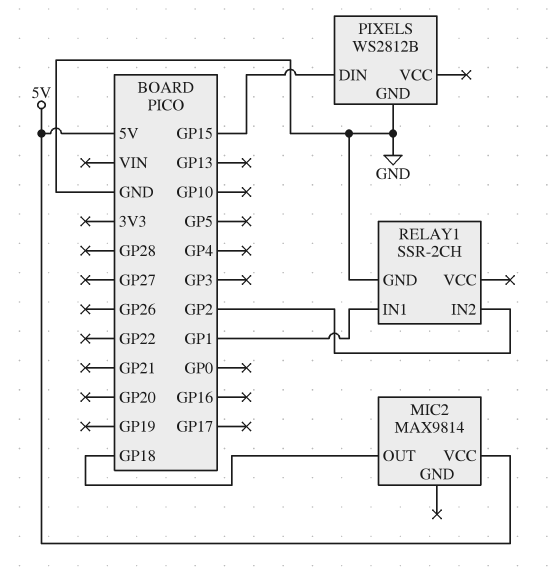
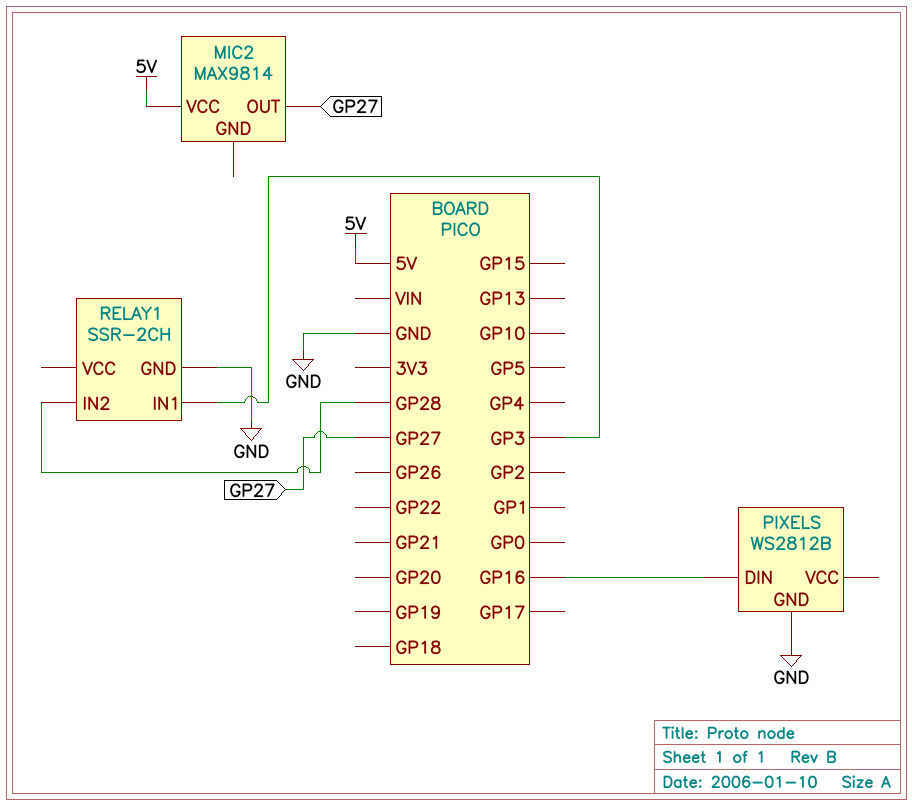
MIC2 pin OUT: GP18 -> GP27
PIXELS pin DIN: GP15 -> GP16
RELAY1 pin IN1: GP1 -> GP3
RELAY1 pin IN2: GP2 -> GP28

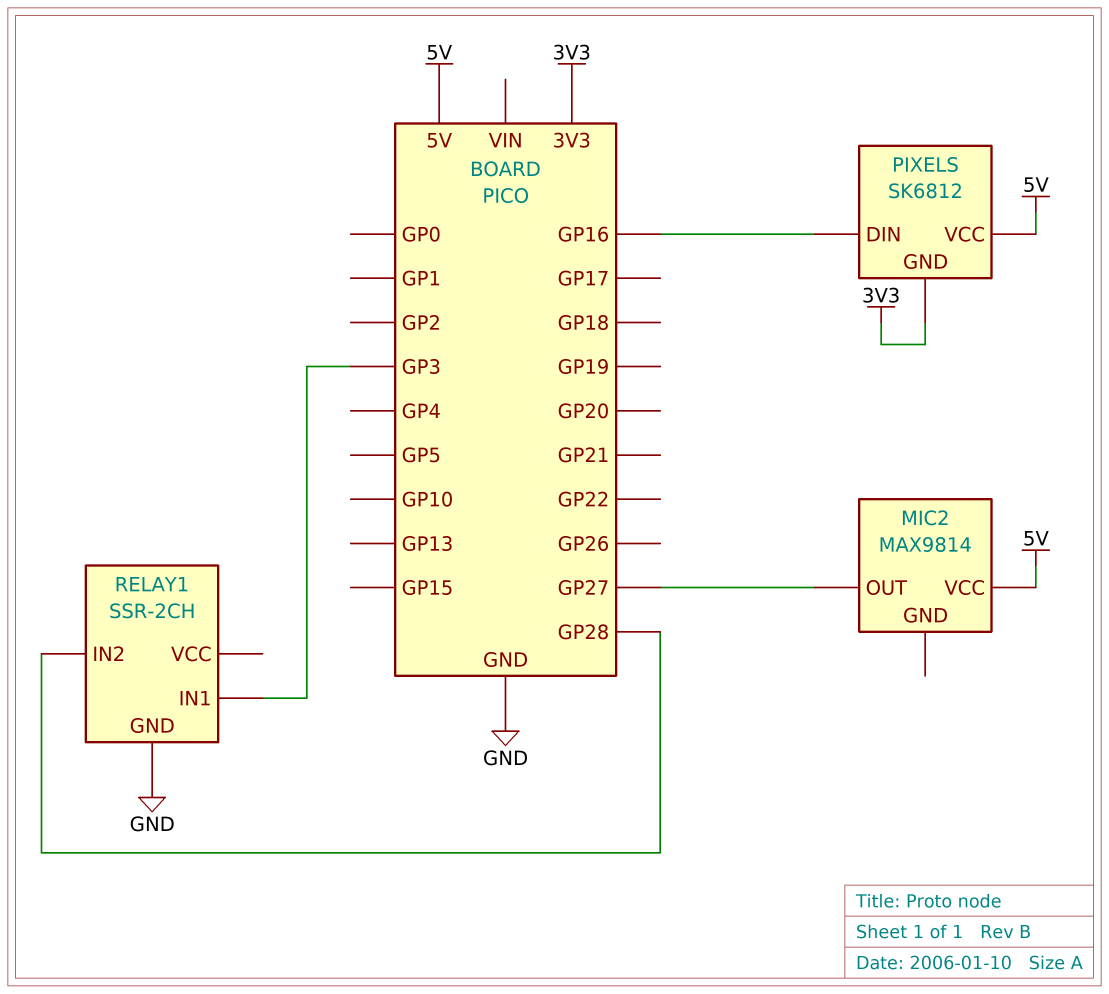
PIXELS: WS2812B -> SK6812
PIXELS pin GND: GND -> 3V3
PIXELS pin VCC: none -> 5V

